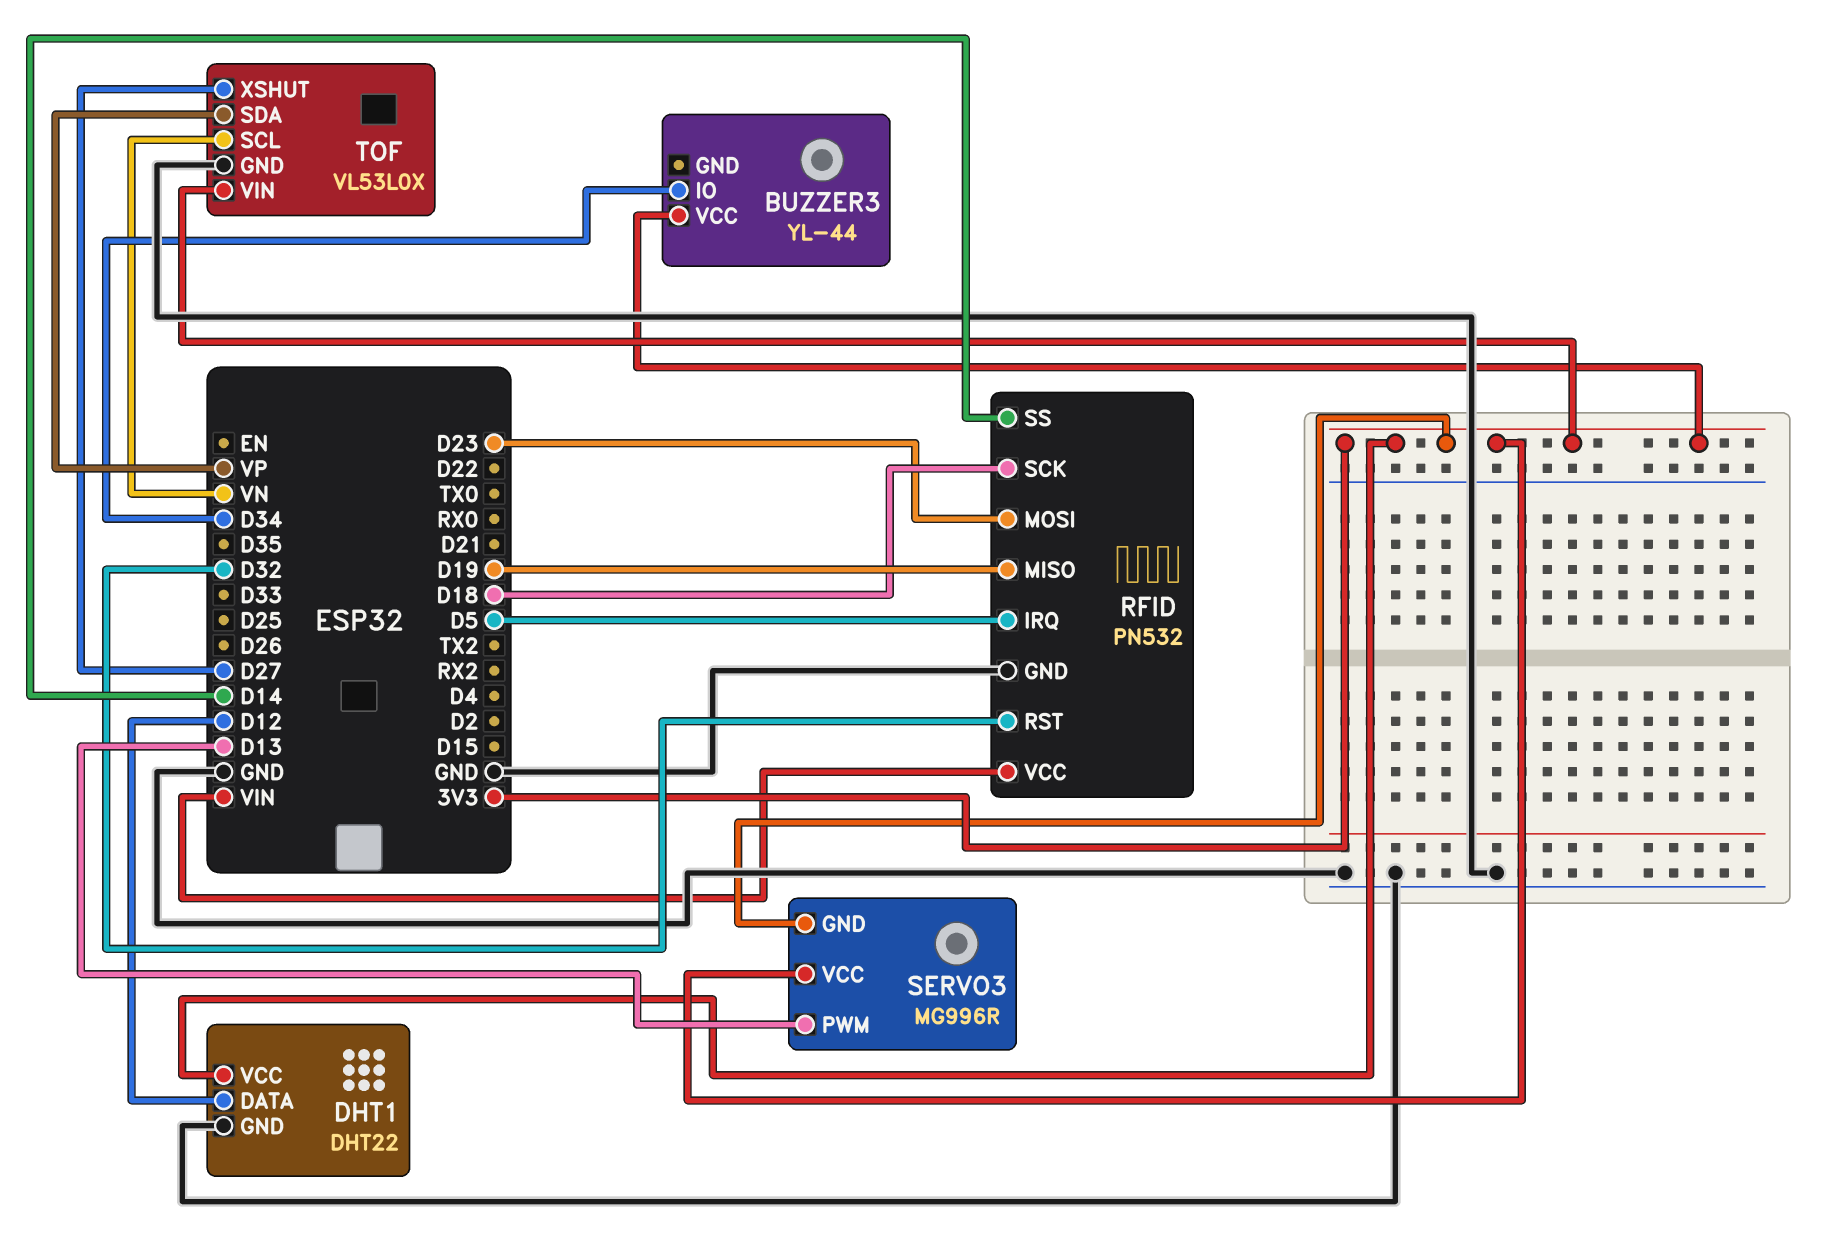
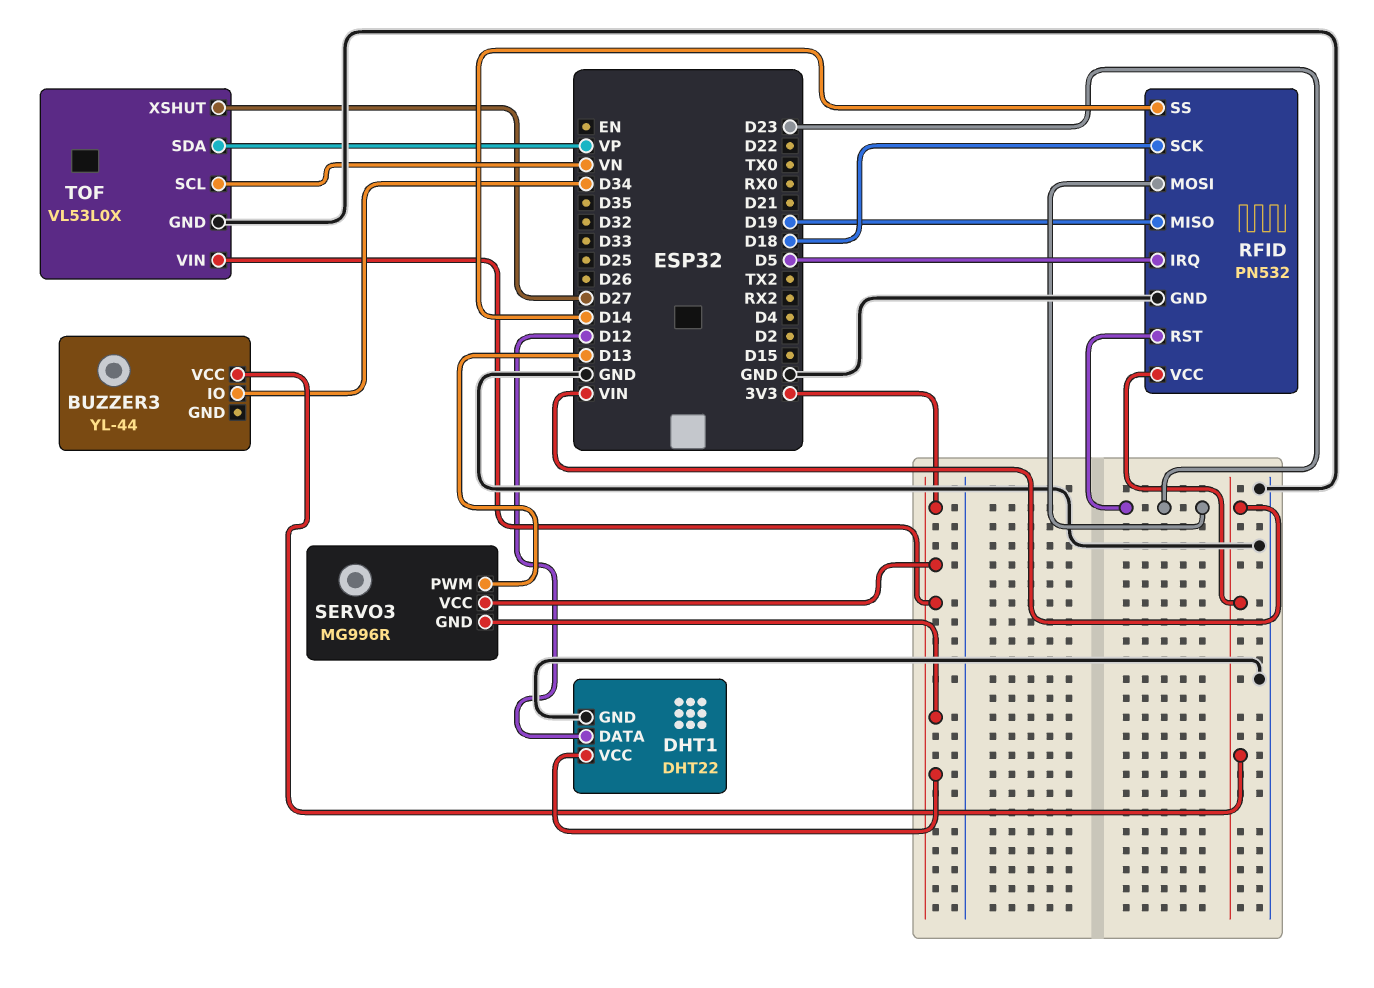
BUZZER3 pin VCC: 3V3 -> VIN
RFID pin RST: D32 -> D23

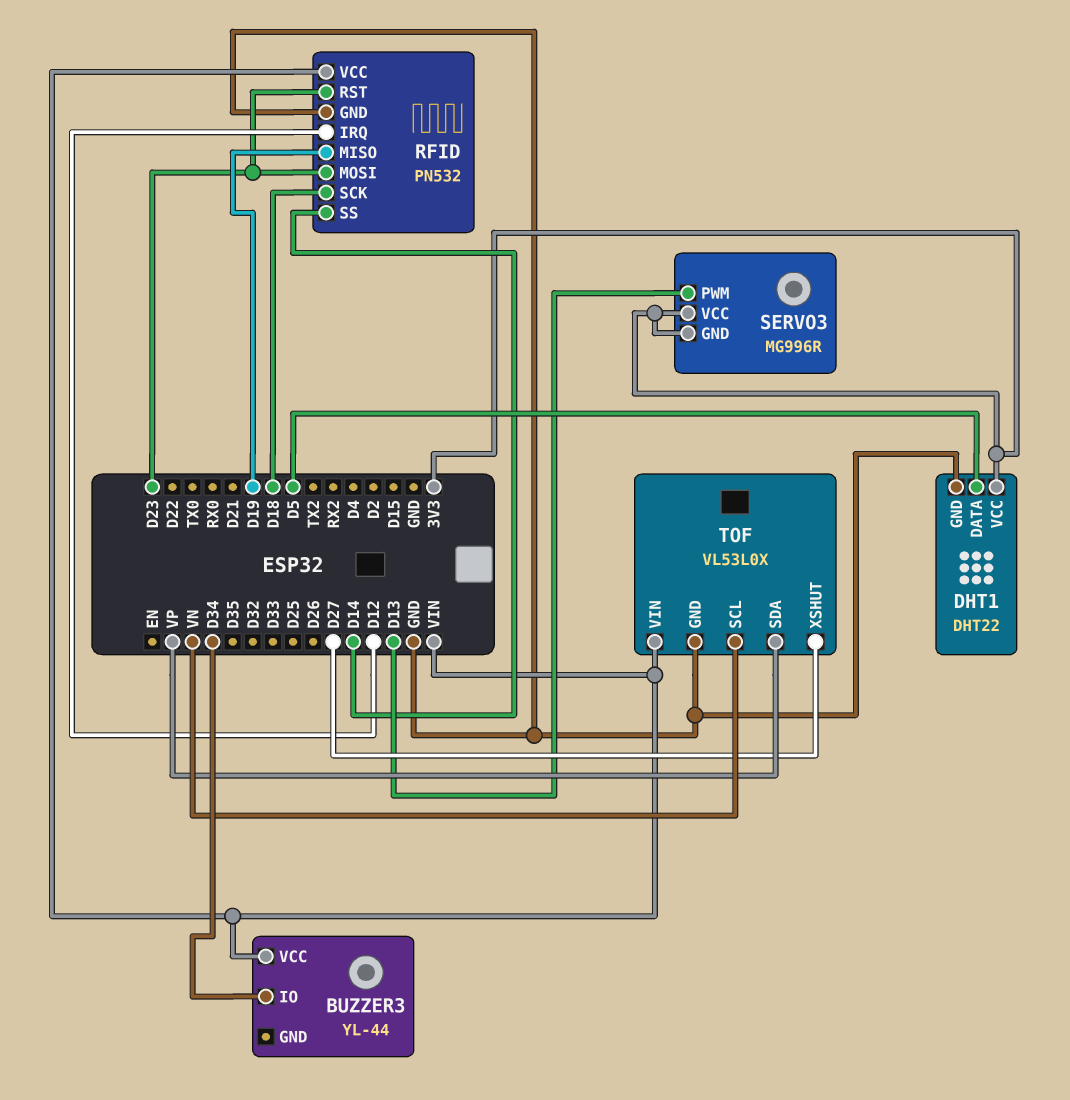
DHT1 pin DATA: D12 -> D5
RFID pin IRQ: D5 -> D12
TOF pin VIN: 3V3 -> VIN

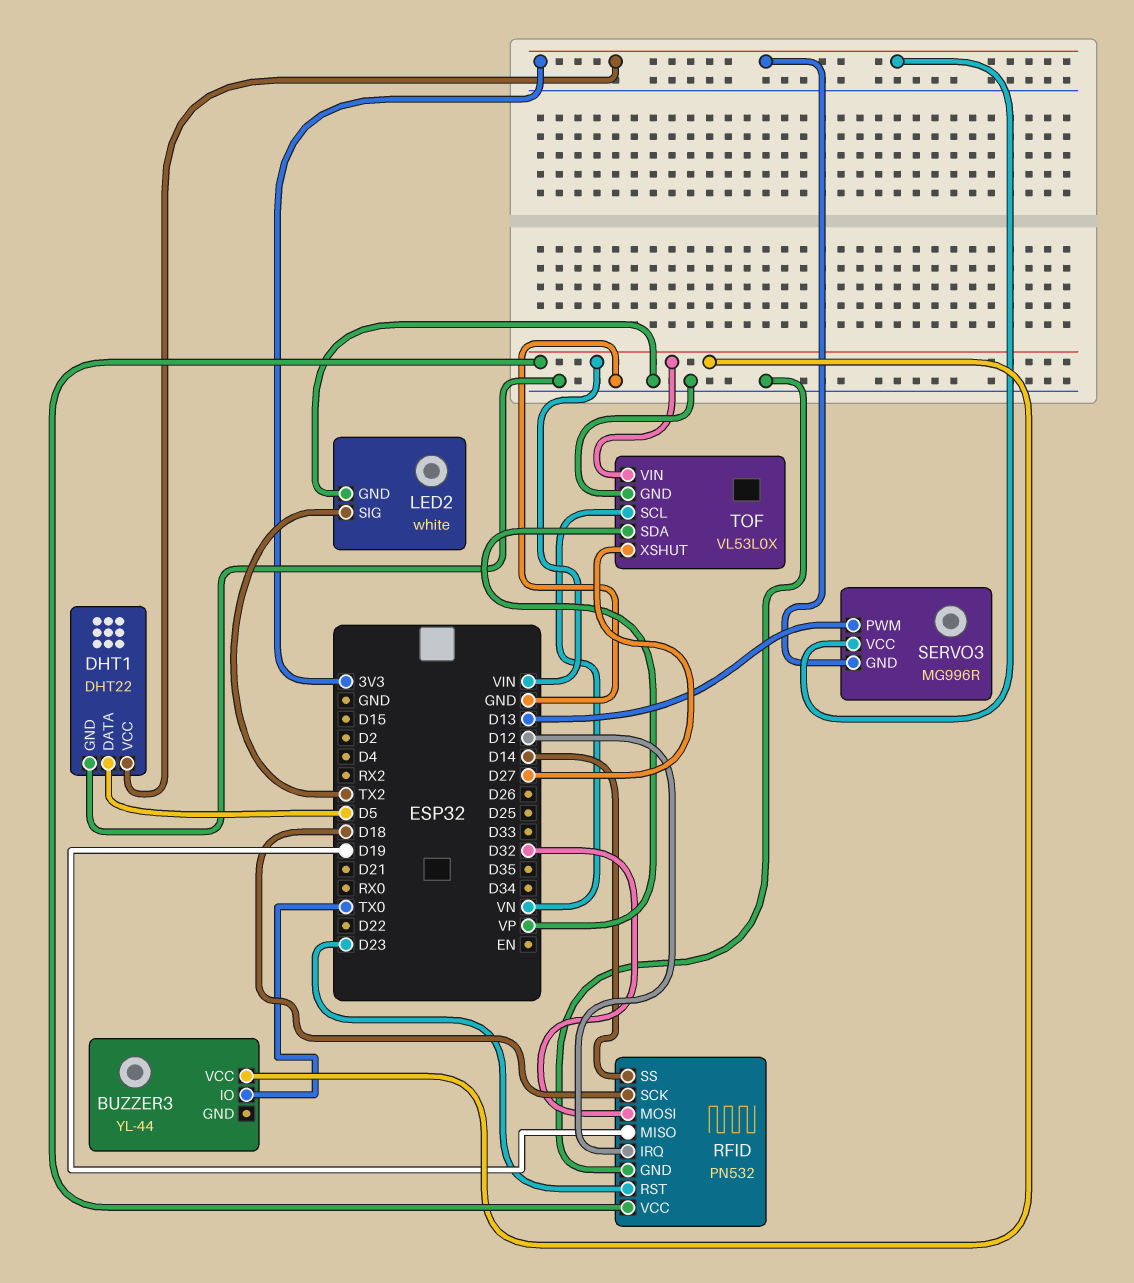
BUZZER3 pin IO: D34 -> TX0
LED2: none -> white
LED2 pin GND: none -> GND
LED2 pin SIG: none -> TX2
RFID pin MOSI: D23 -> D32

